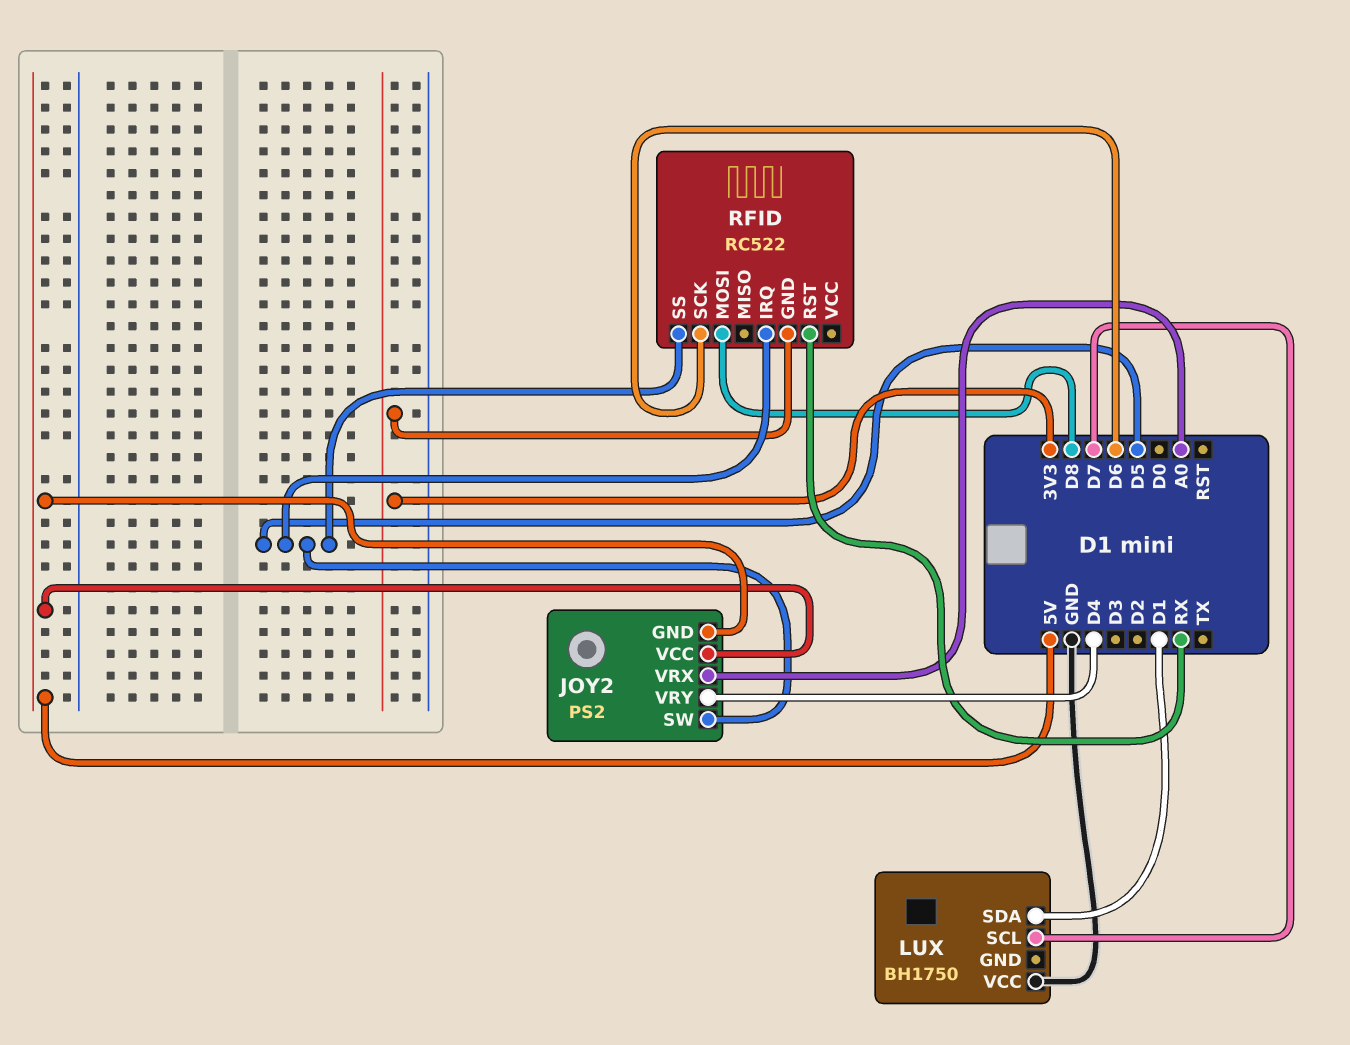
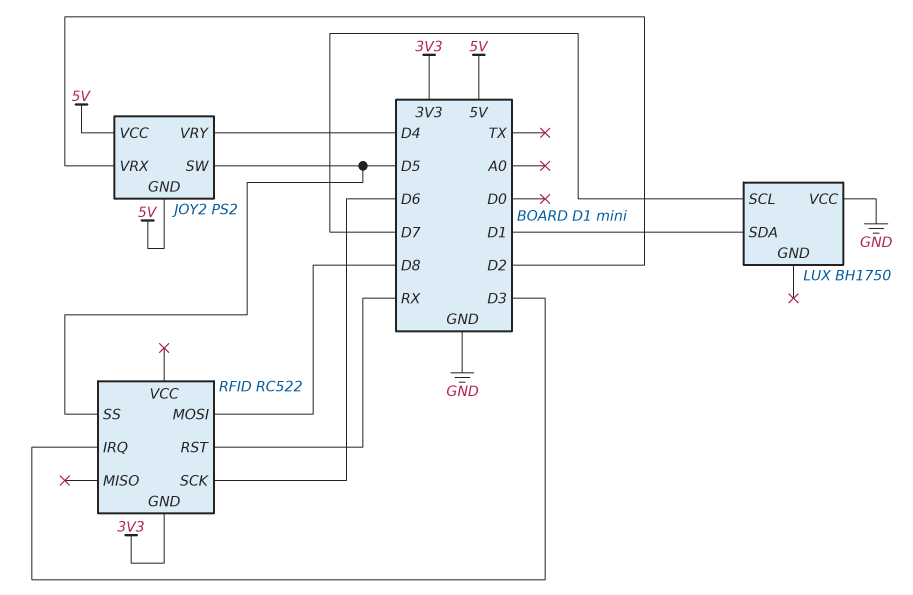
JOY2 pin VRX: A0 -> D2
RFID pin IRQ: D5 -> D3

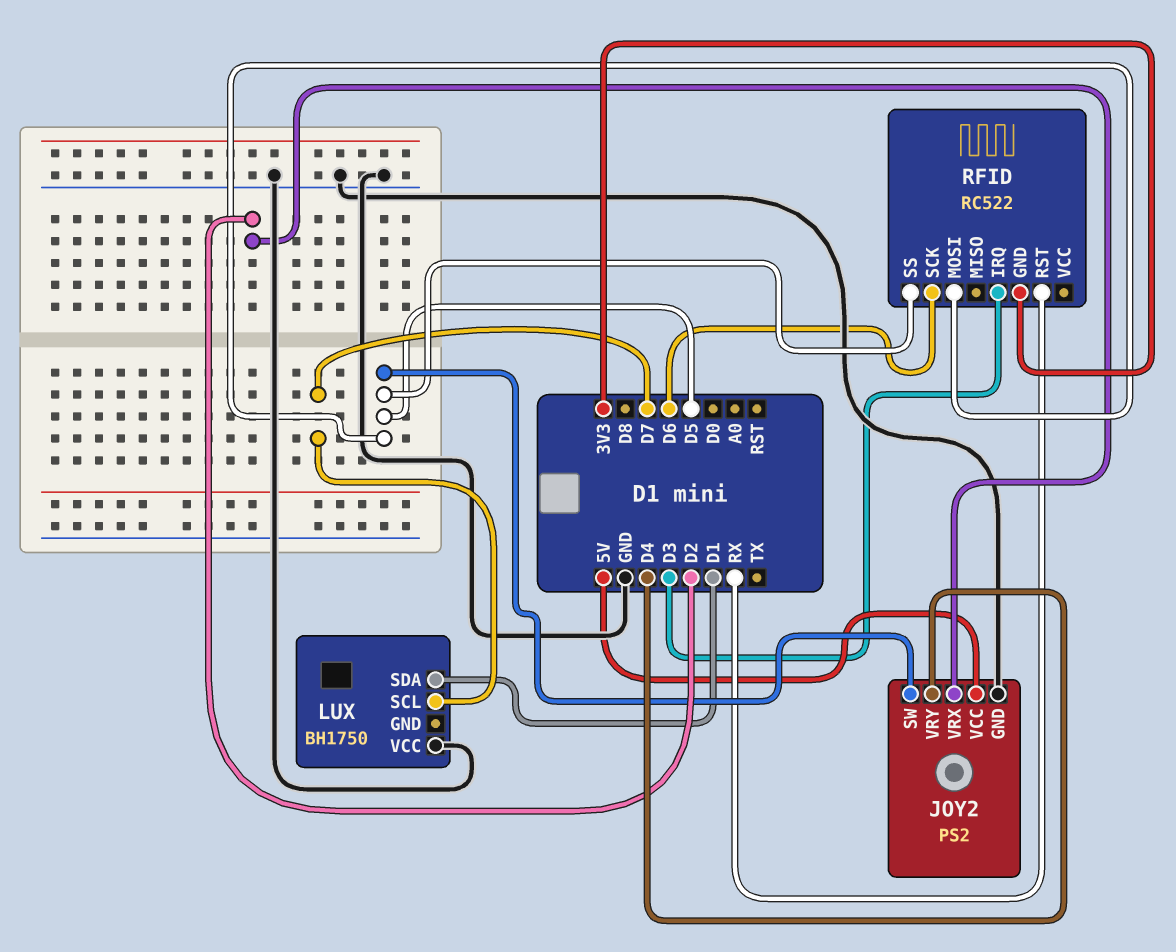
JOY2 pin GND: 5V -> GND
RFID pin MOSI: D8 -> D5

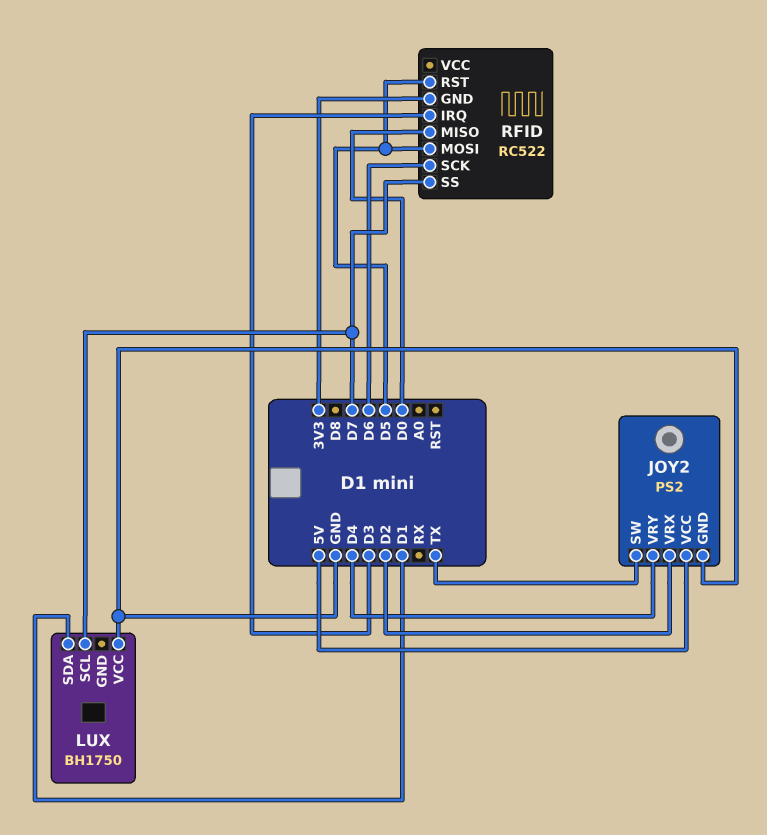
JOY2 pin SW: D5 -> TX
RFID pin MISO: none -> D0
RFID pin RST: RX -> D5
RFID pin SS: D5 -> D7

